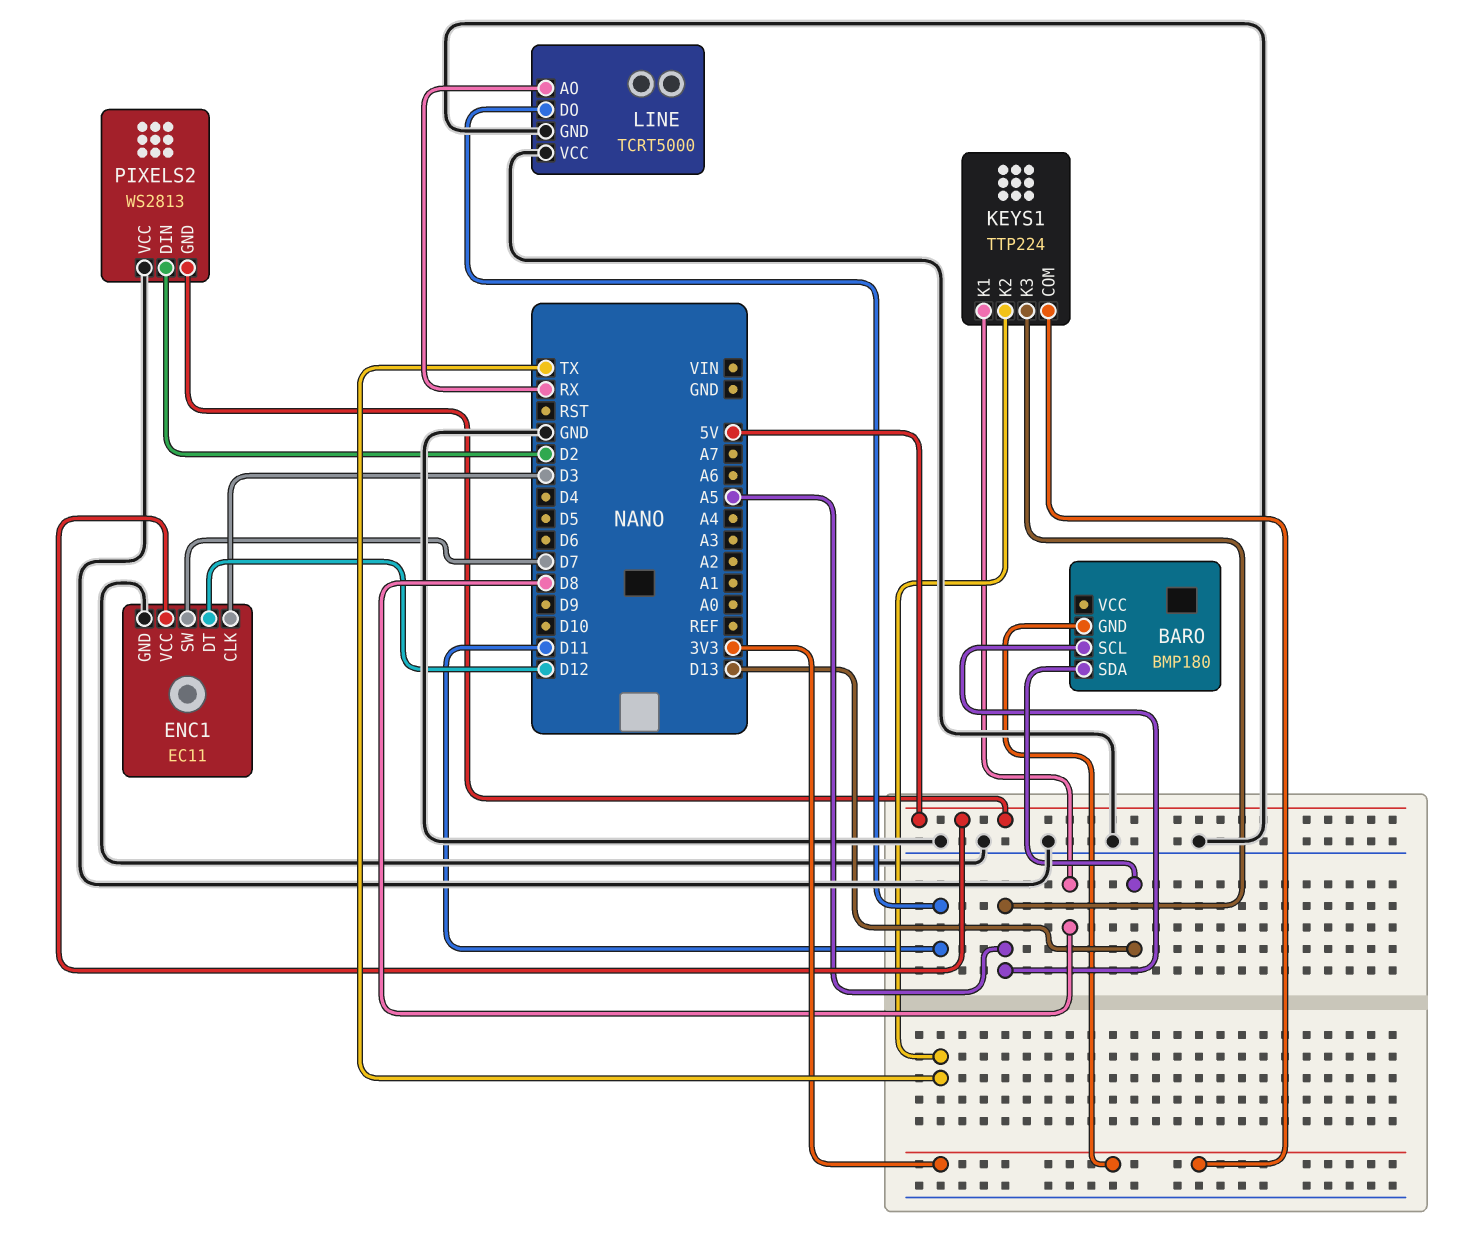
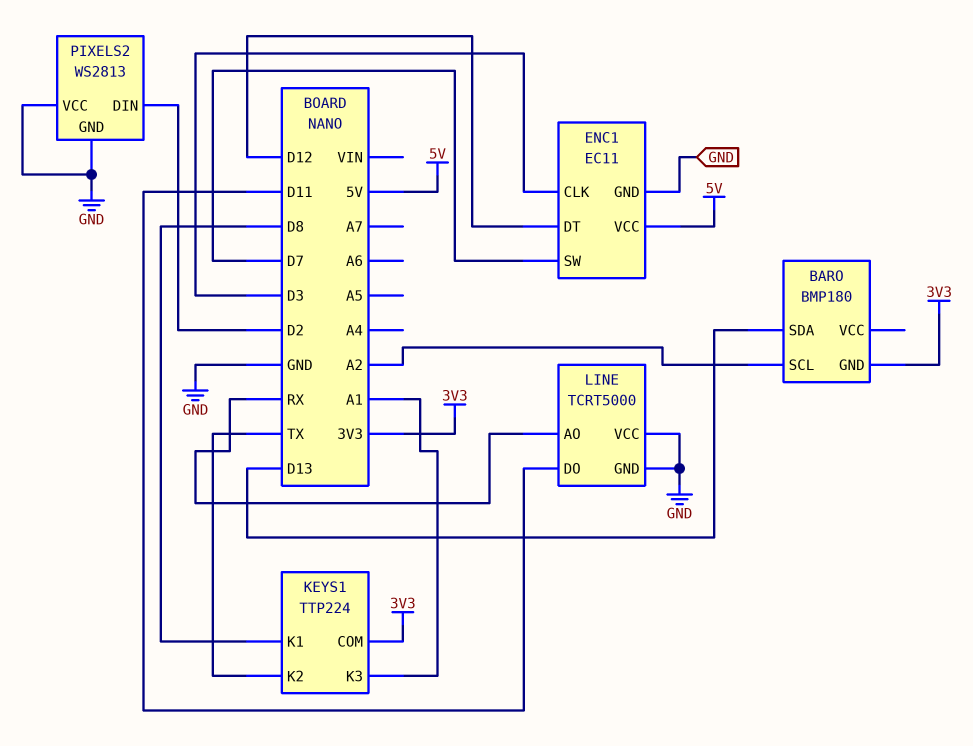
BARO pin SCL: A5 -> A2
KEYS1 pin K3: A5 -> A1
PIXELS2 pin GND: 5V -> GND

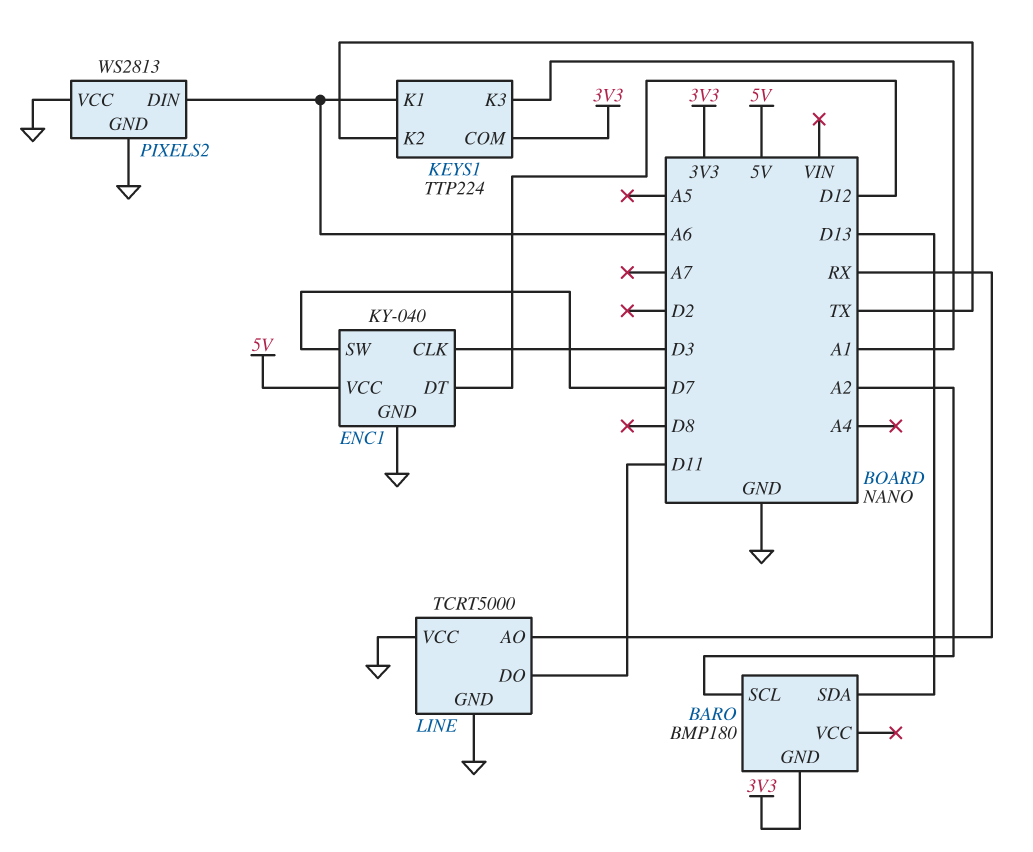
ENC1: EC11 -> KY-040
KEYS1 pin K1: D8 -> A6
PIXELS2 pin DIN: D2 -> A6

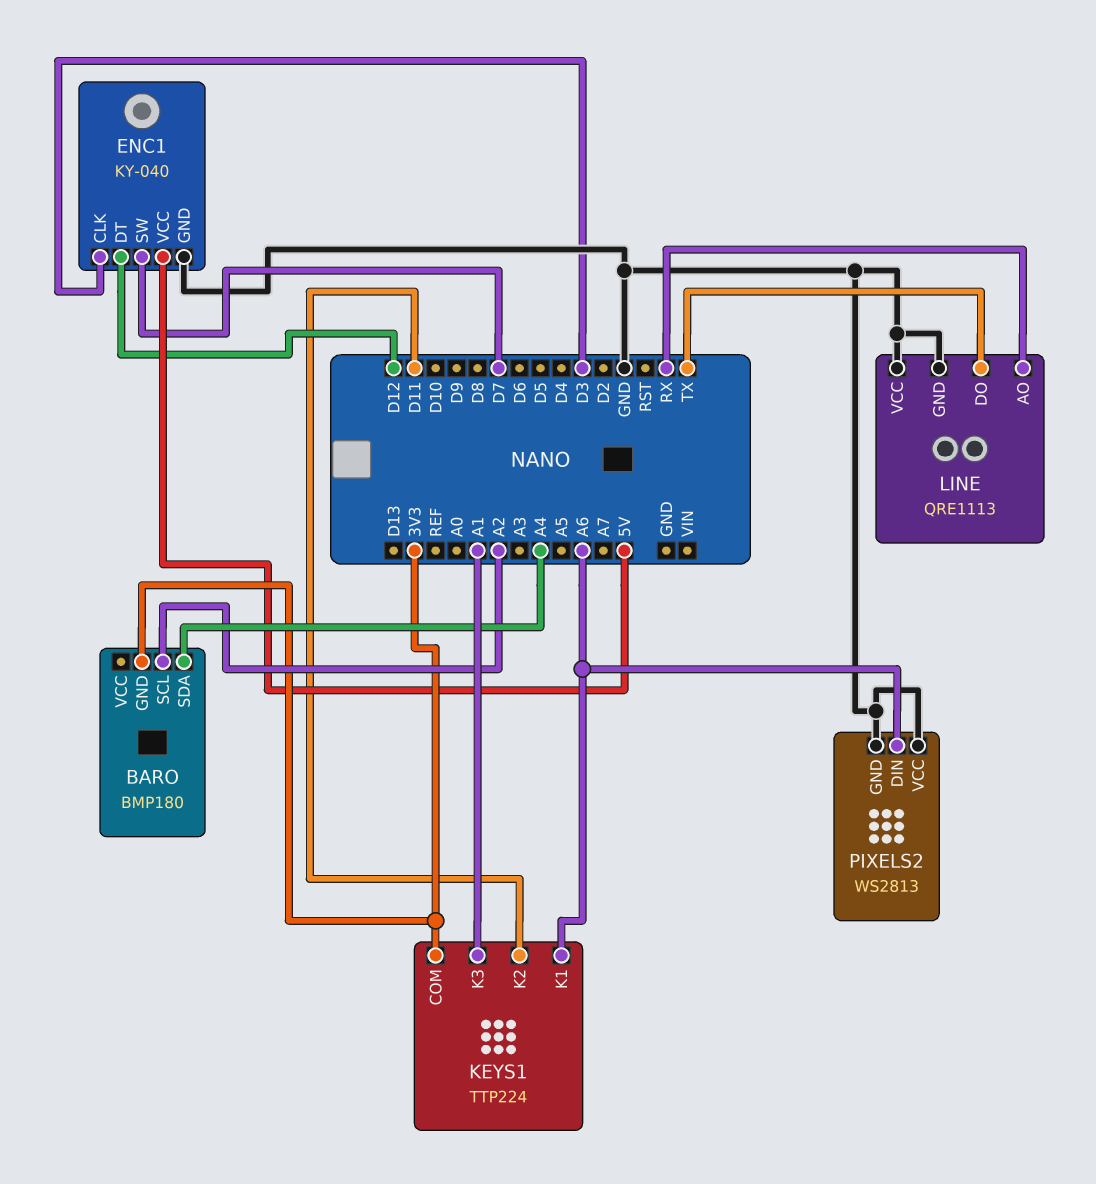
BARO pin SDA: D13 -> A4
KEYS1 pin K2: TX -> D11
LINE: TCRT5000 -> QRE1113
LINE pin DO: D11 -> TX

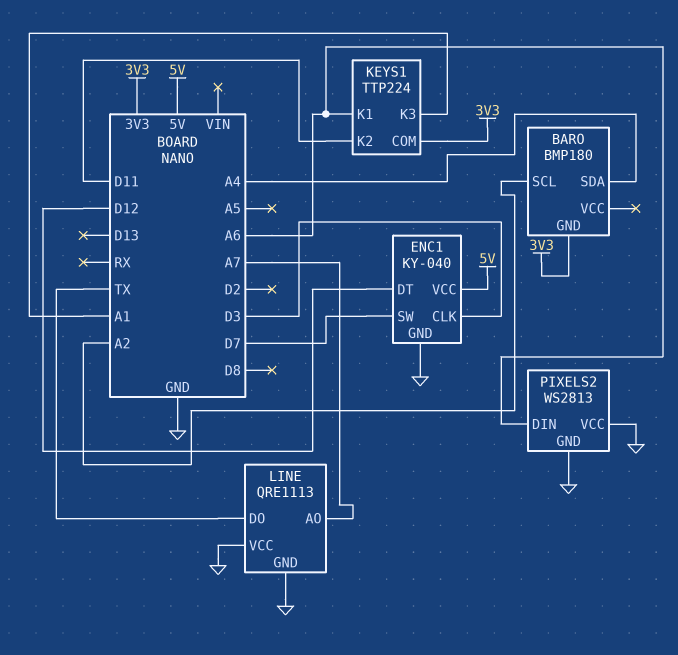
LINE pin AO: RX -> A7

